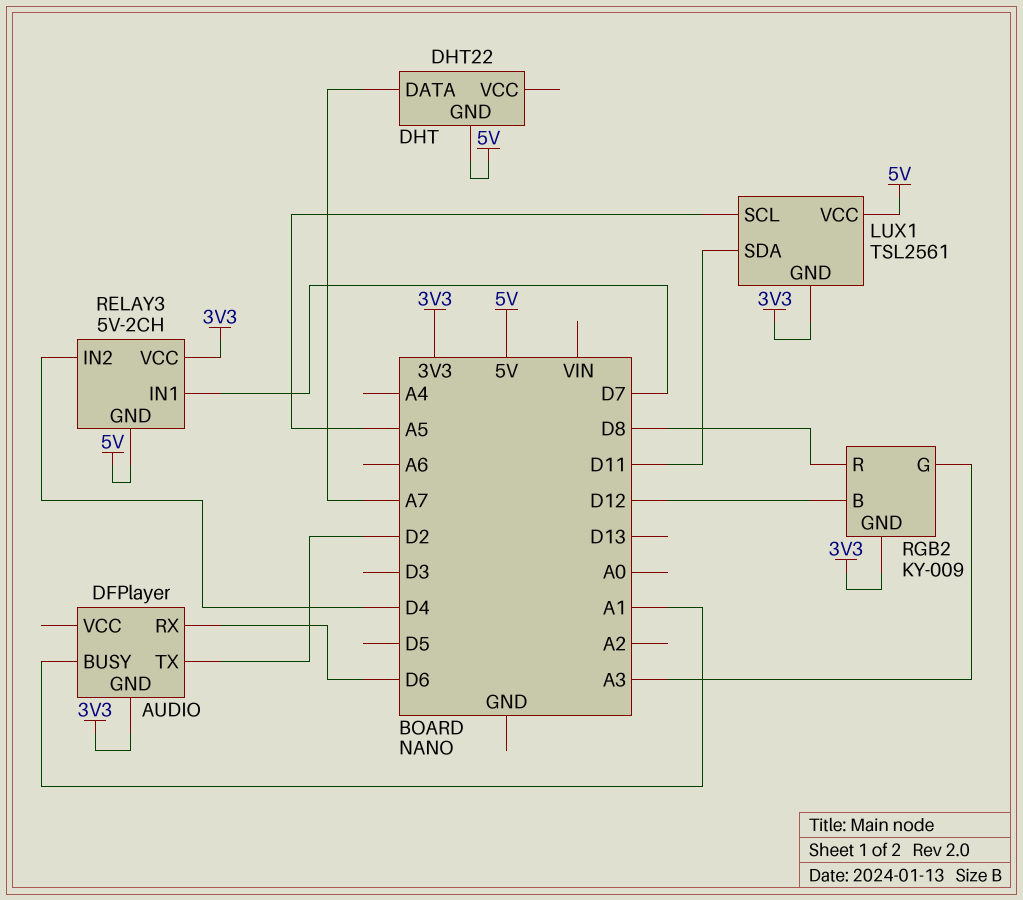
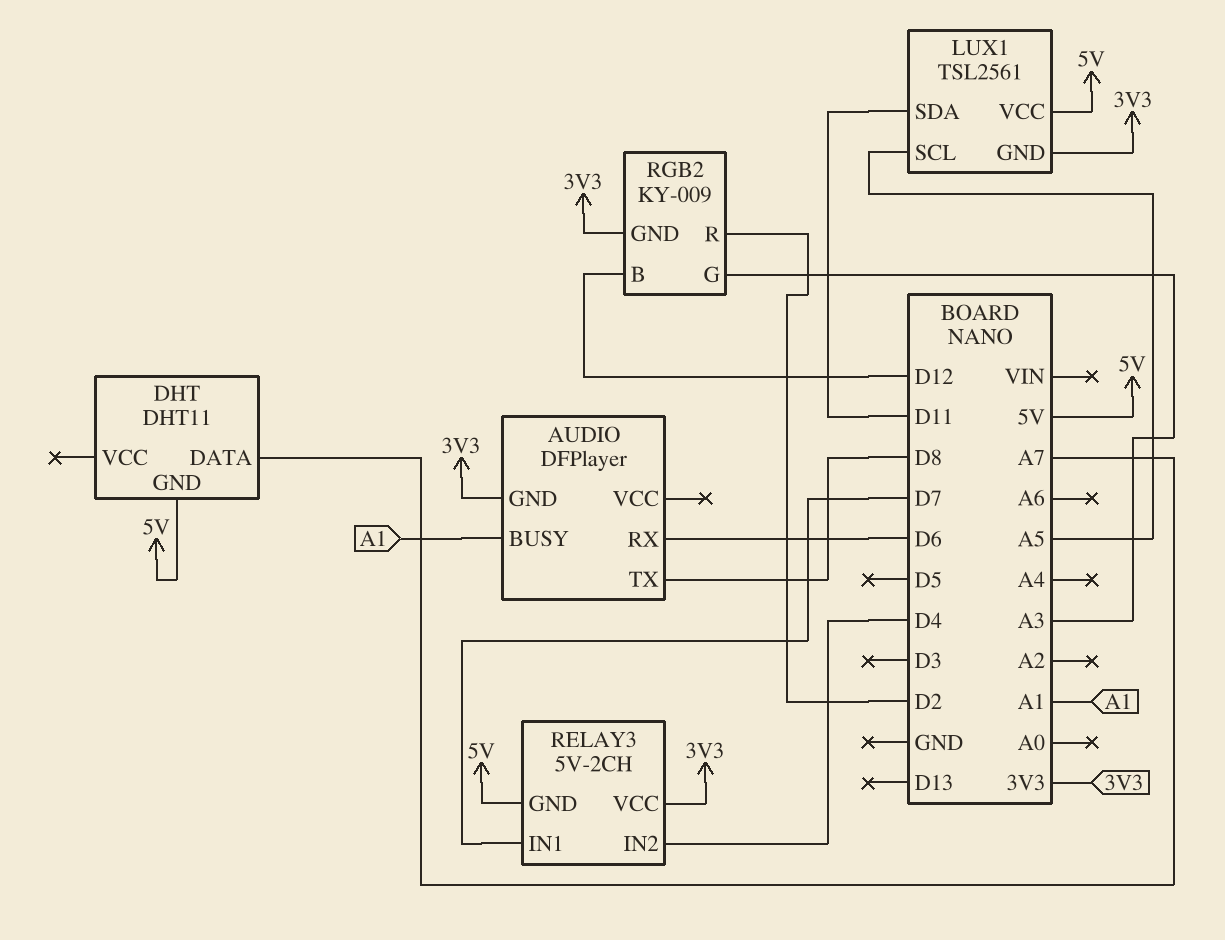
AUDIO pin TX: D2 -> D8
DHT: DHT22 -> DHT11
RGB2 pin R: D8 -> D2

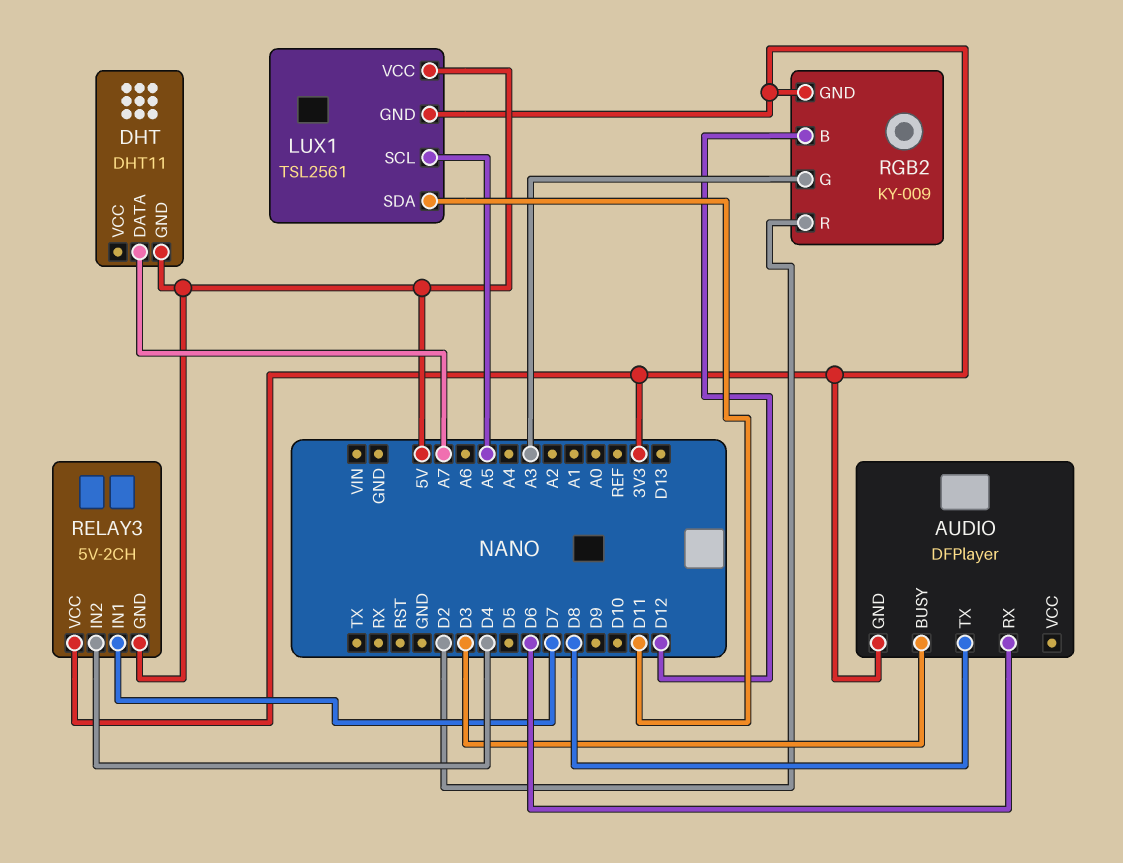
AUDIO pin BUSY: A1 -> D3

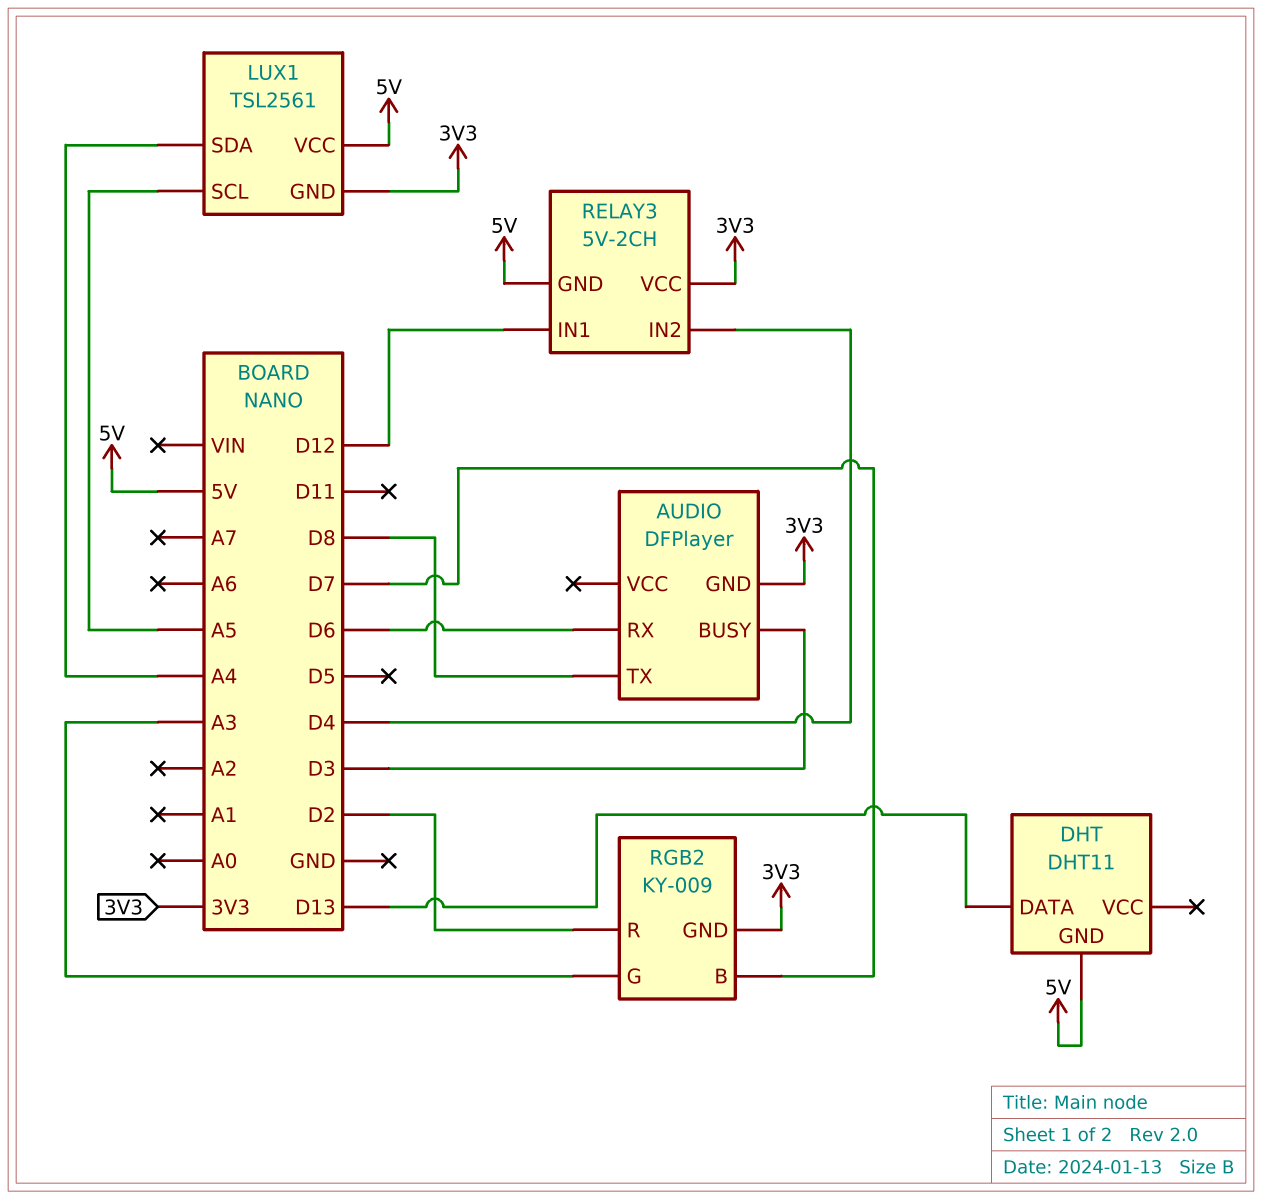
DHT pin DATA: A7 -> D13
LUX1 pin SDA: D11 -> A4
RELAY3 pin IN1: D7 -> D12
RGB2 pin B: D12 -> D7

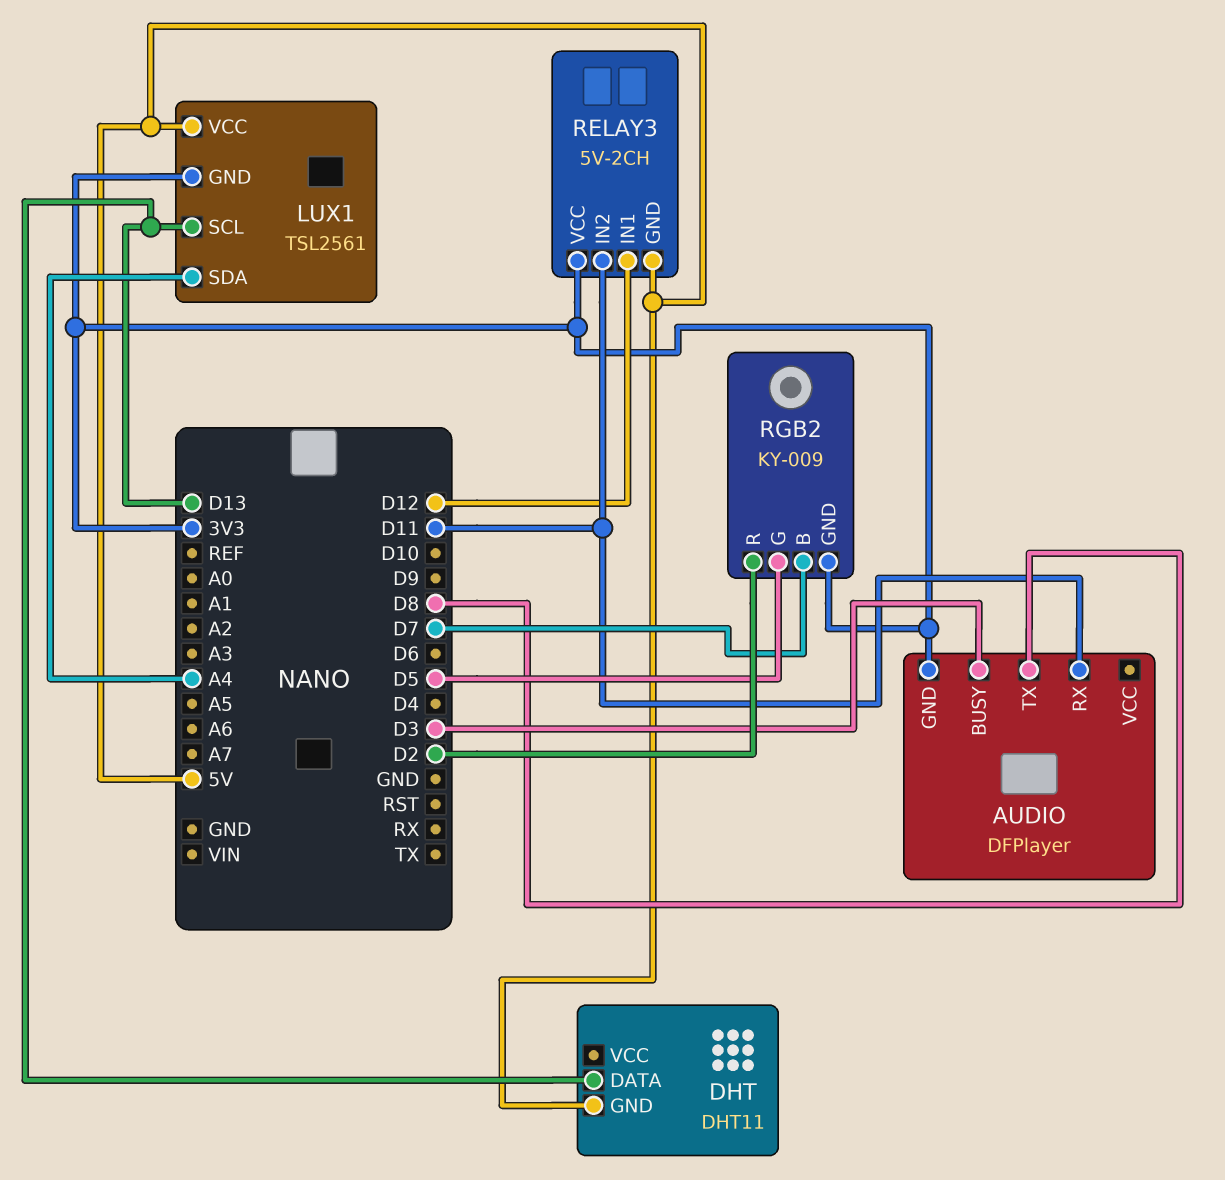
AUDIO pin RX: D6 -> D11
LUX1 pin SCL: A5 -> D13
RELAY3 pin IN2: D4 -> D11
RGB2 pin G: A3 -> D5

